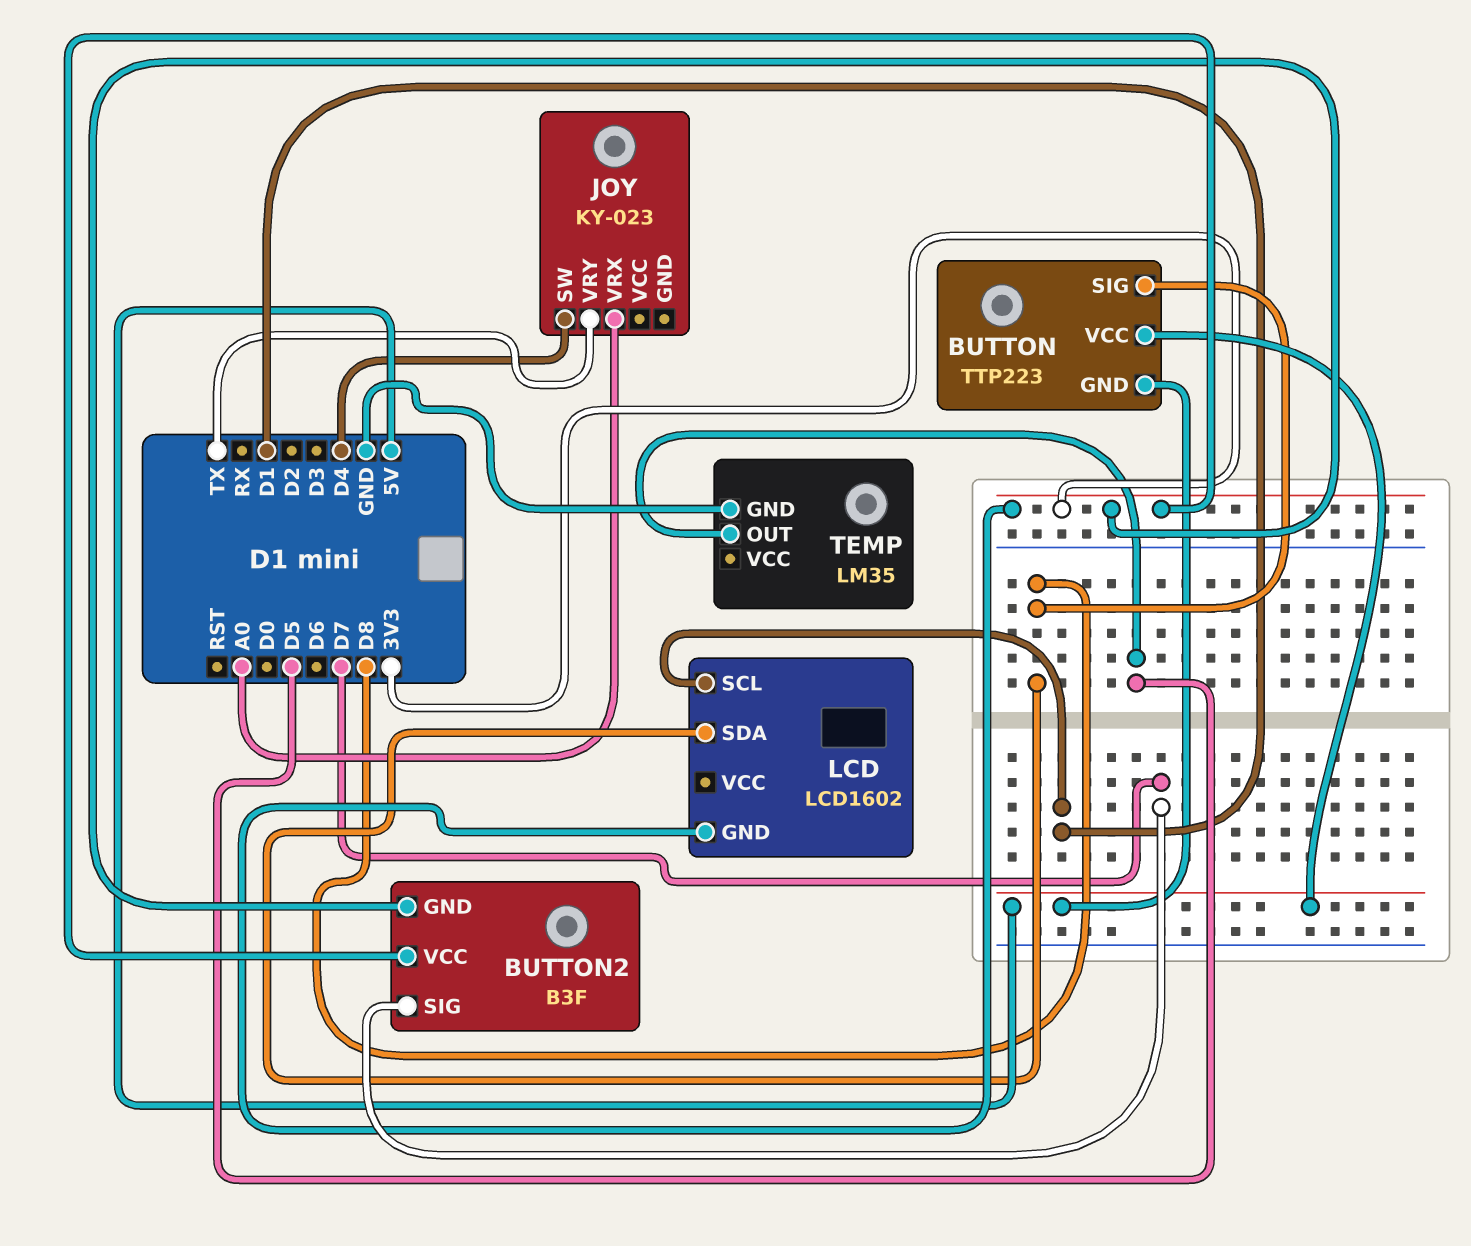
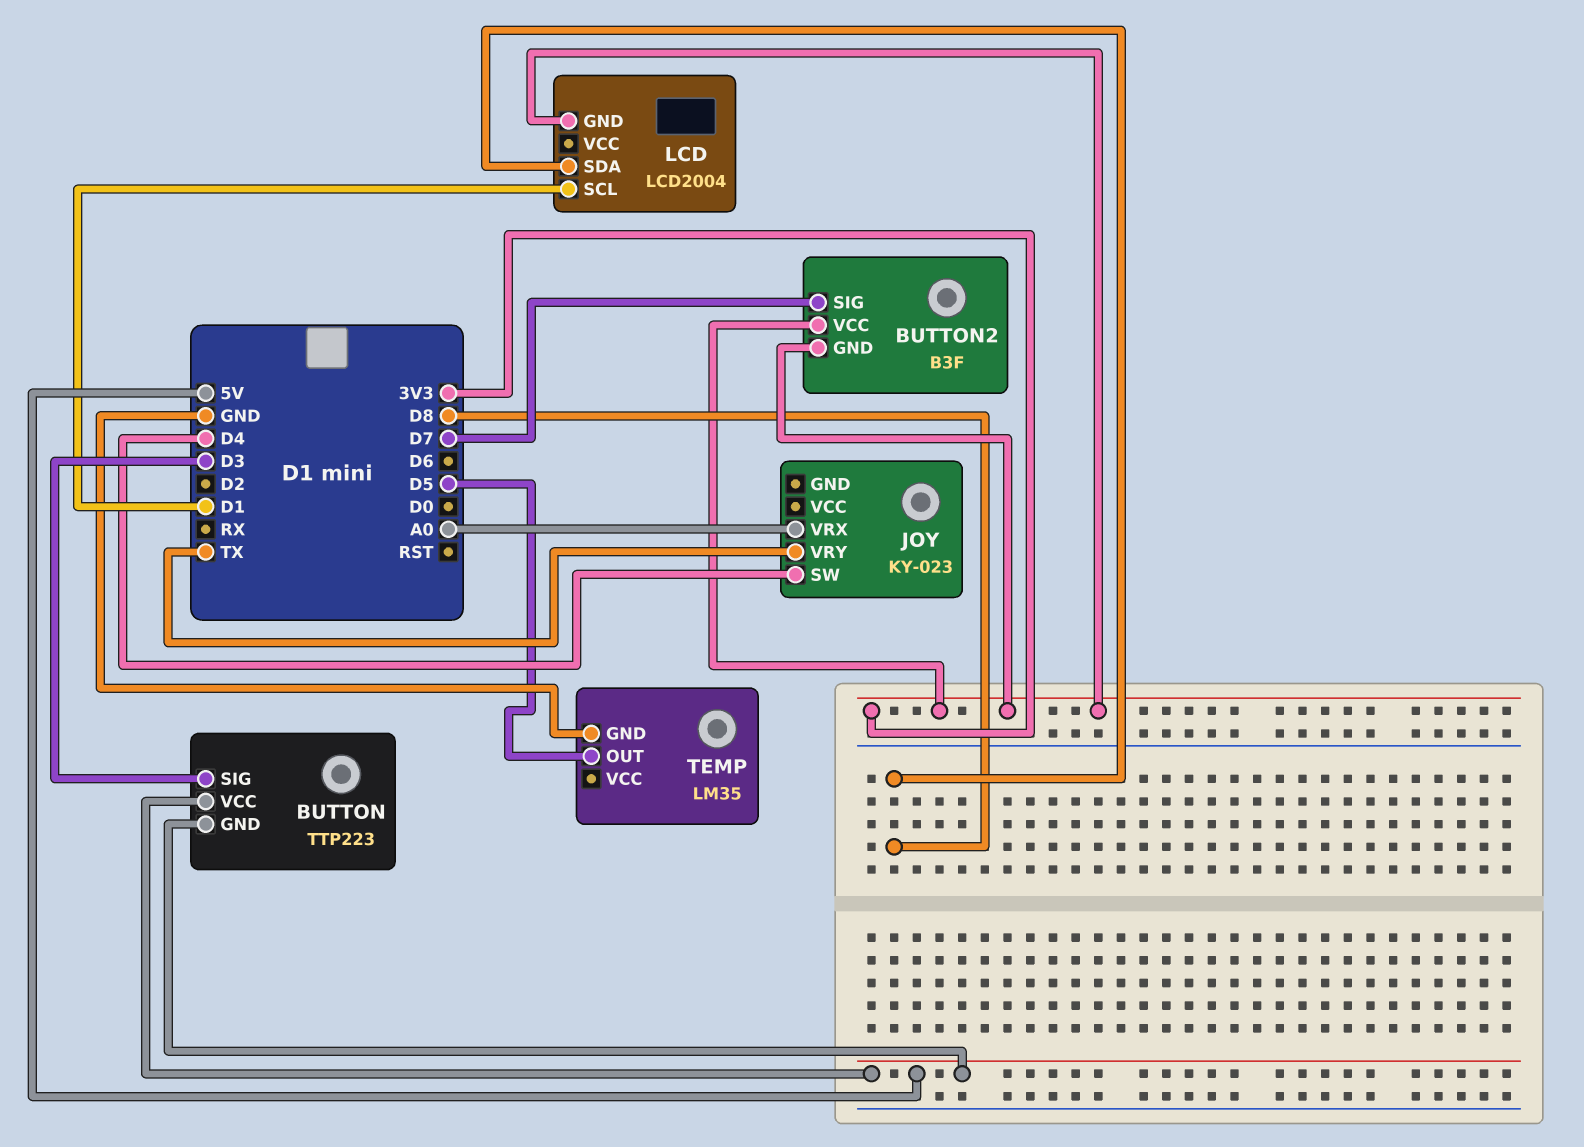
BUTTON pin SIG: D8 -> D3
LCD: LCD1602 -> LCD2004

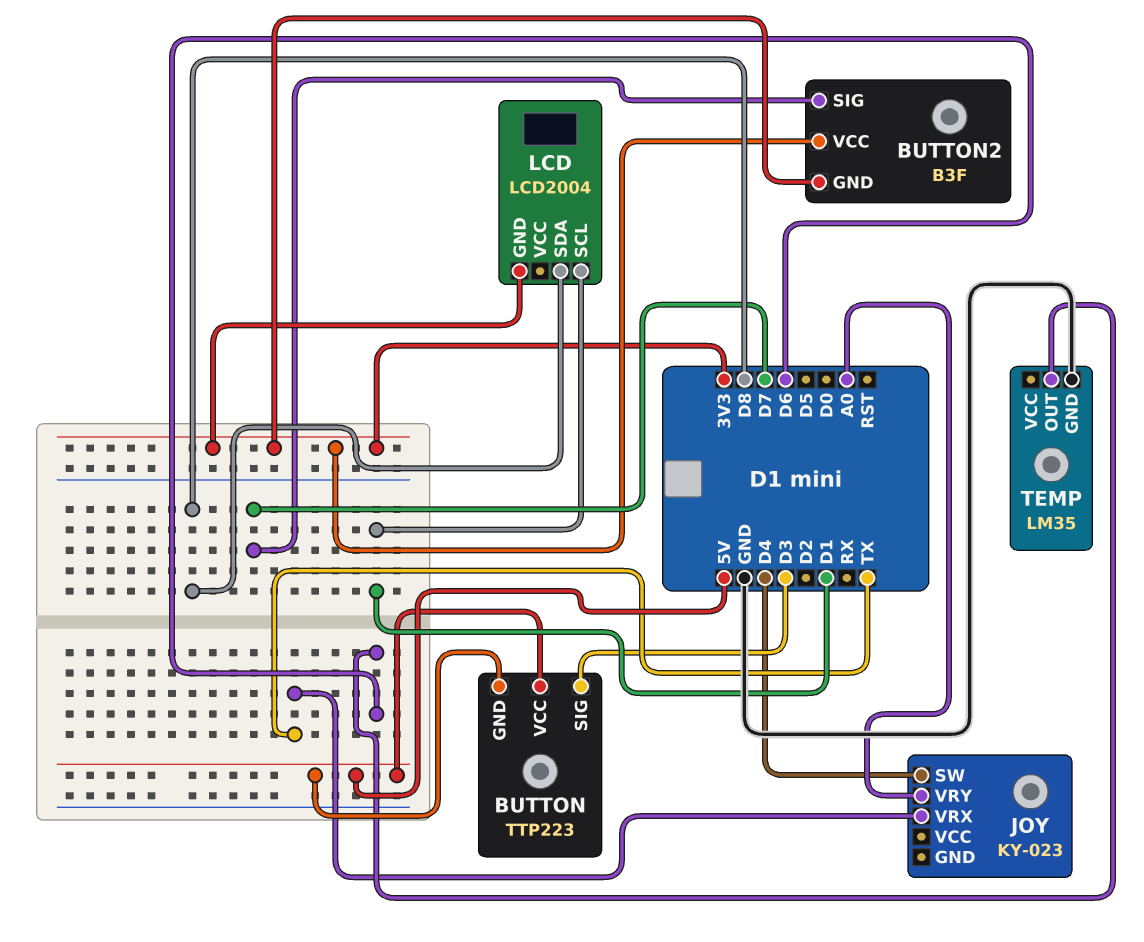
JOY pin VRX: A0 -> TX
JOY pin VRY: TX -> A0
TEMP pin OUT: D5 -> D6

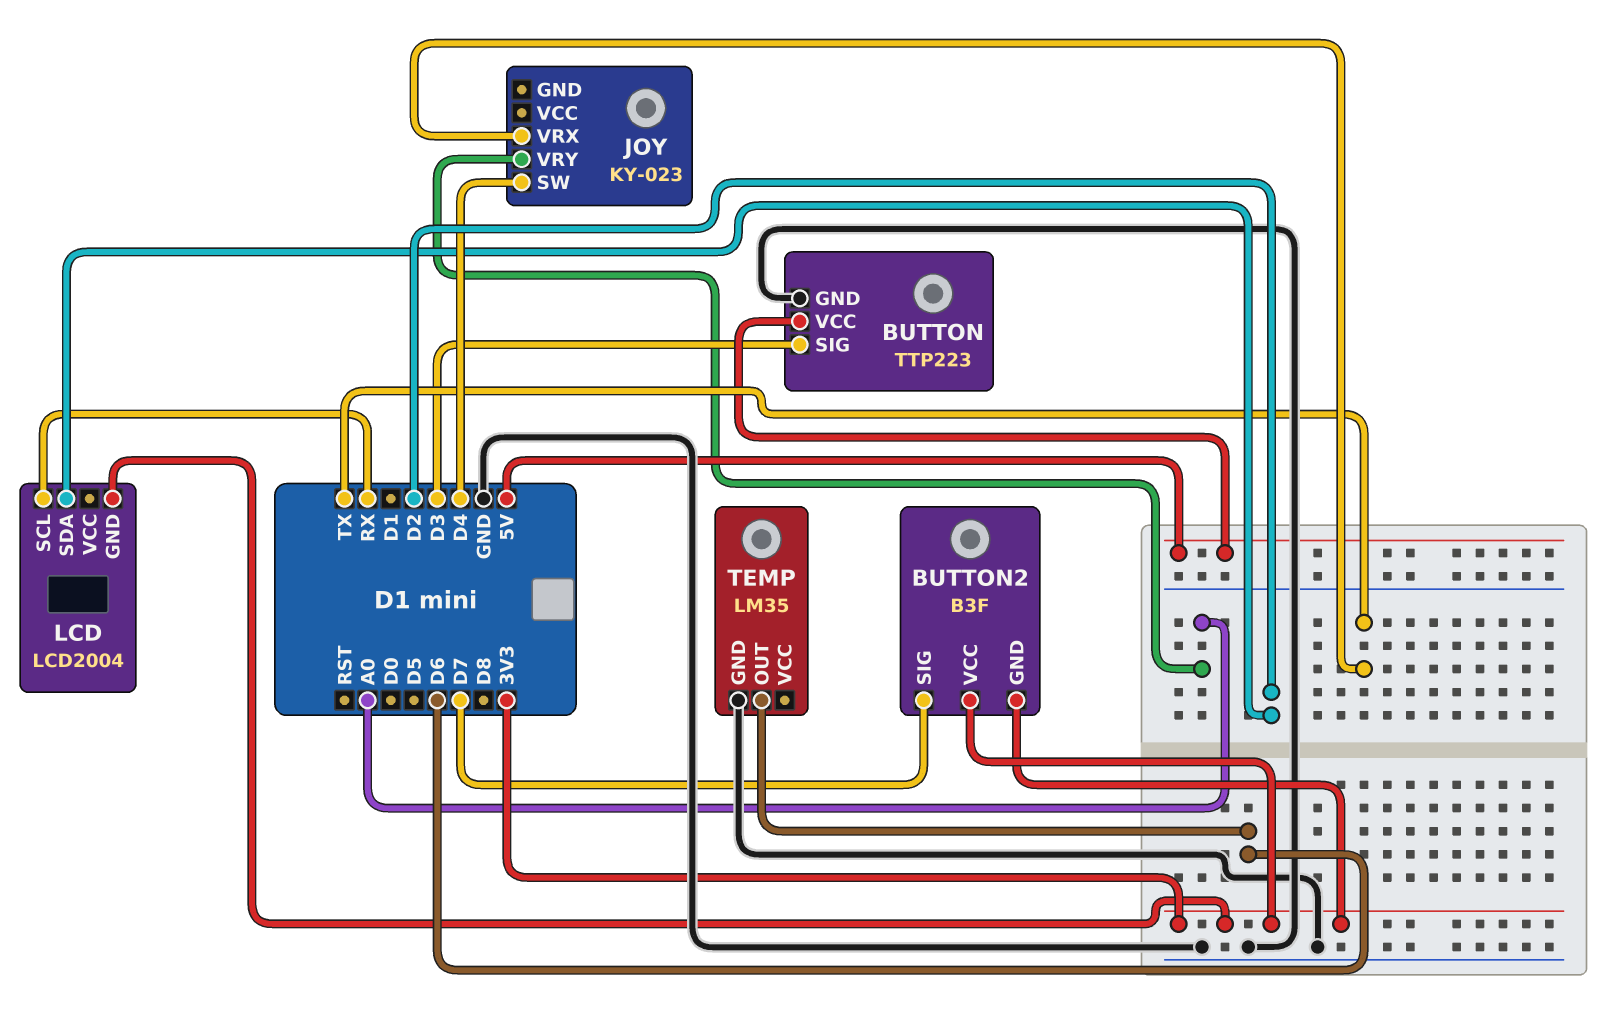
BUTTON pin GND: 5V -> GND
LCD pin SCL: D1 -> RX
LCD pin SDA: D8 -> D2

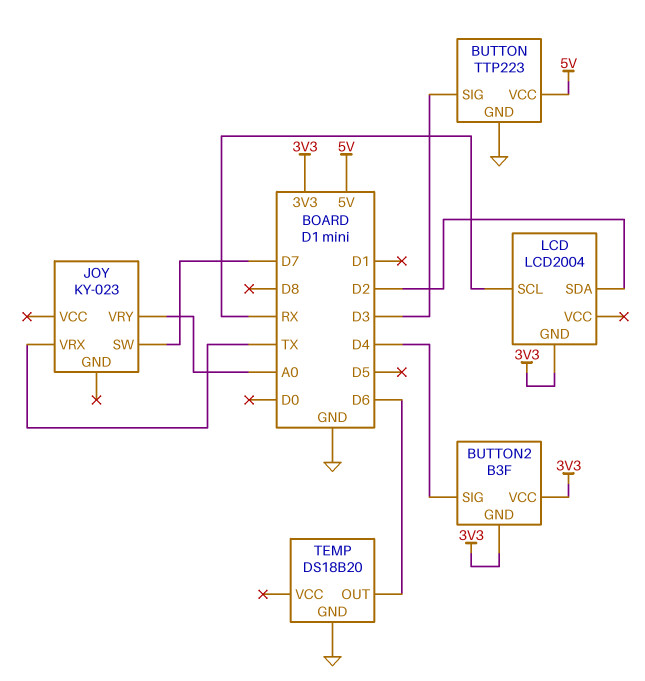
BUTTON2 pin SIG: D7 -> D4
JOY pin SW: D4 -> D7
TEMP: LM35 -> DS18B20

